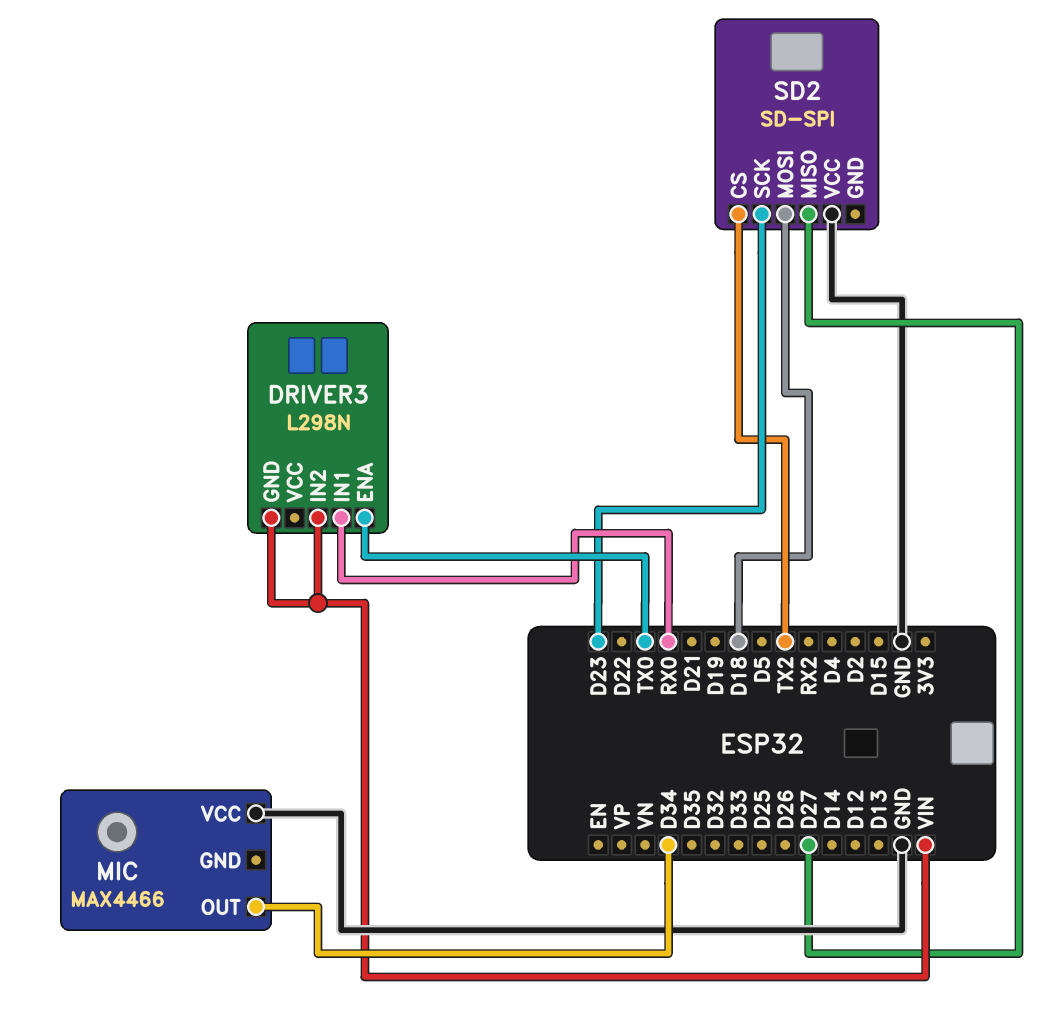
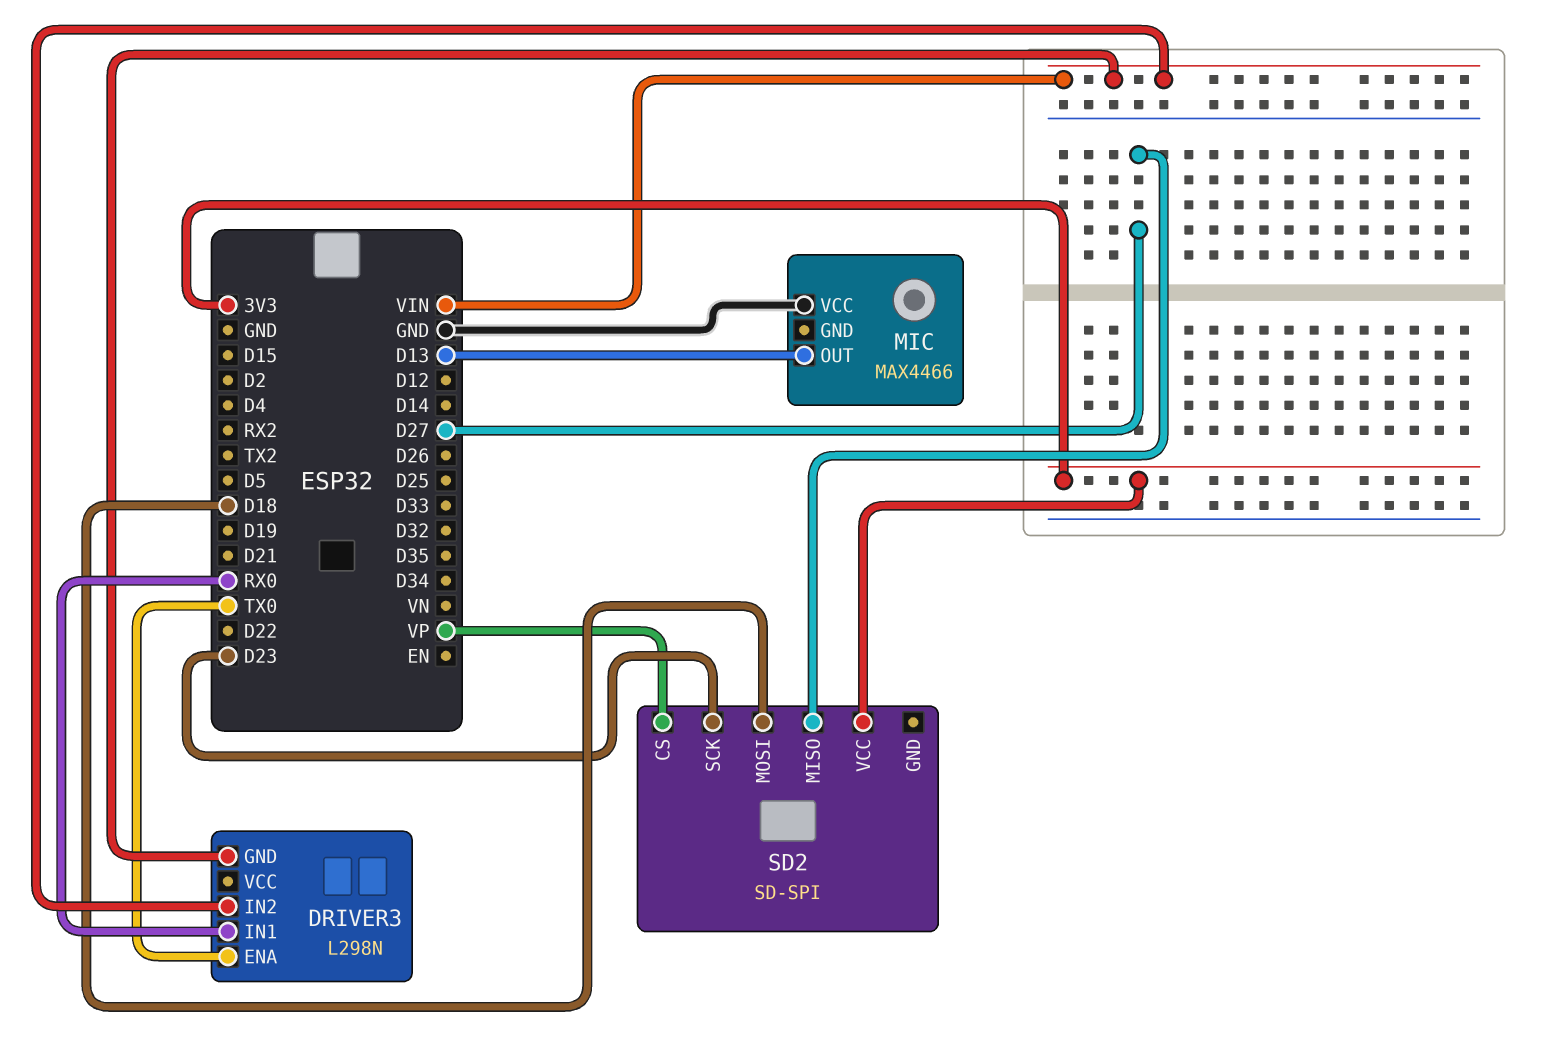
MIC pin OUT: D34 -> D13
SD2 pin CS: TX2 -> VP
SD2 pin VCC: GND -> 3V3

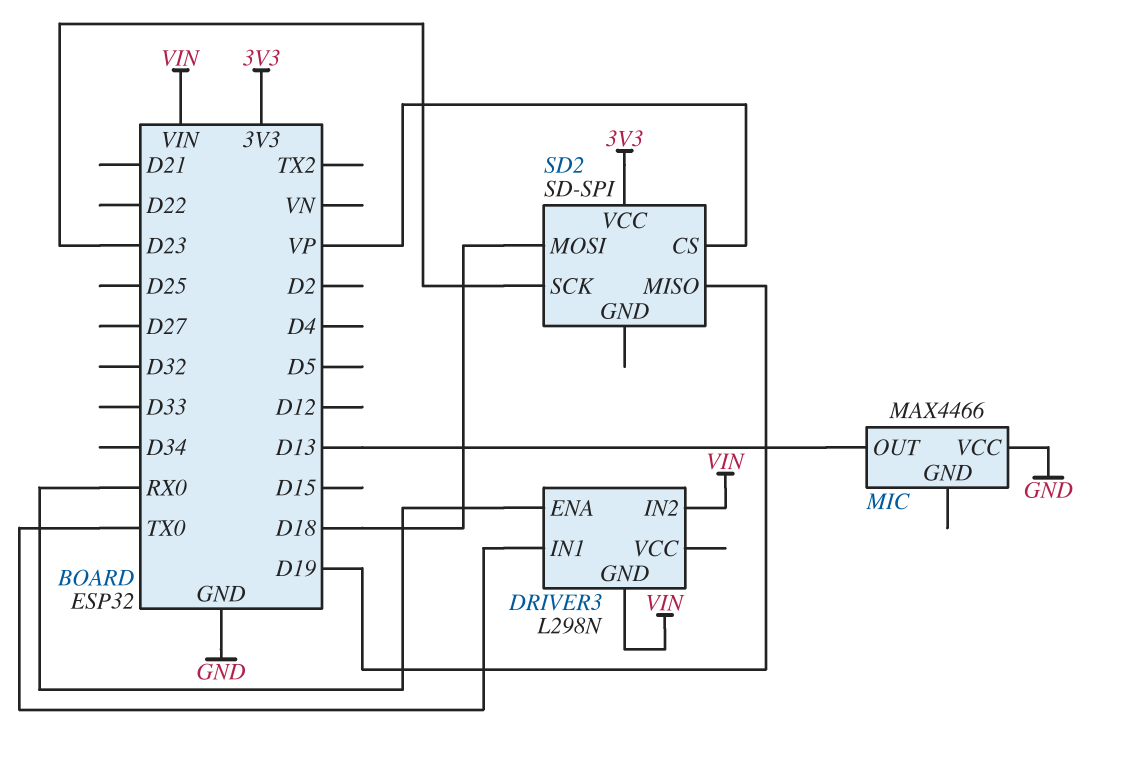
DRIVER3 pin ENA: TX0 -> RX0
DRIVER3 pin IN1: RX0 -> TX0
SD2 pin MISO: D27 -> D19

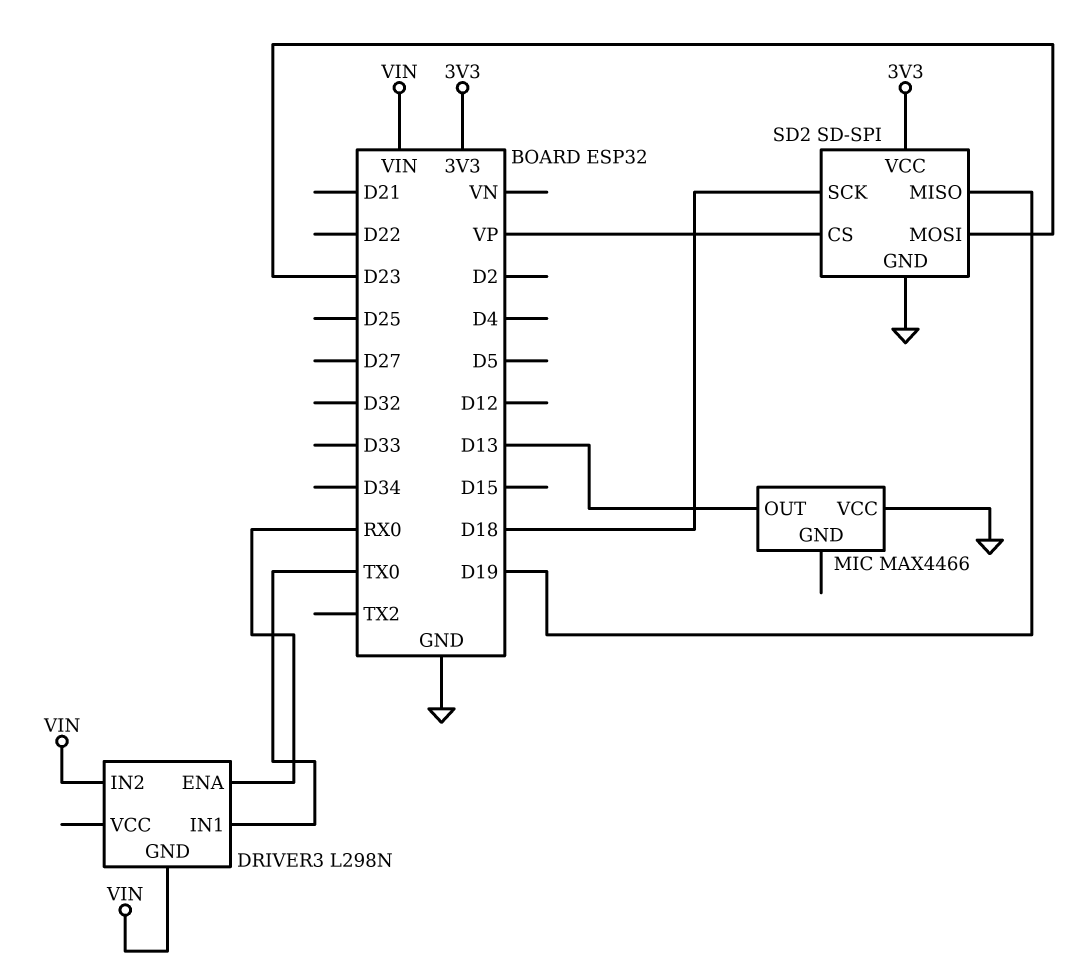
SD2 pin GND: none -> GND
SD2 pin MOSI: D18 -> D23
SD2 pin SCK: D23 -> D18

